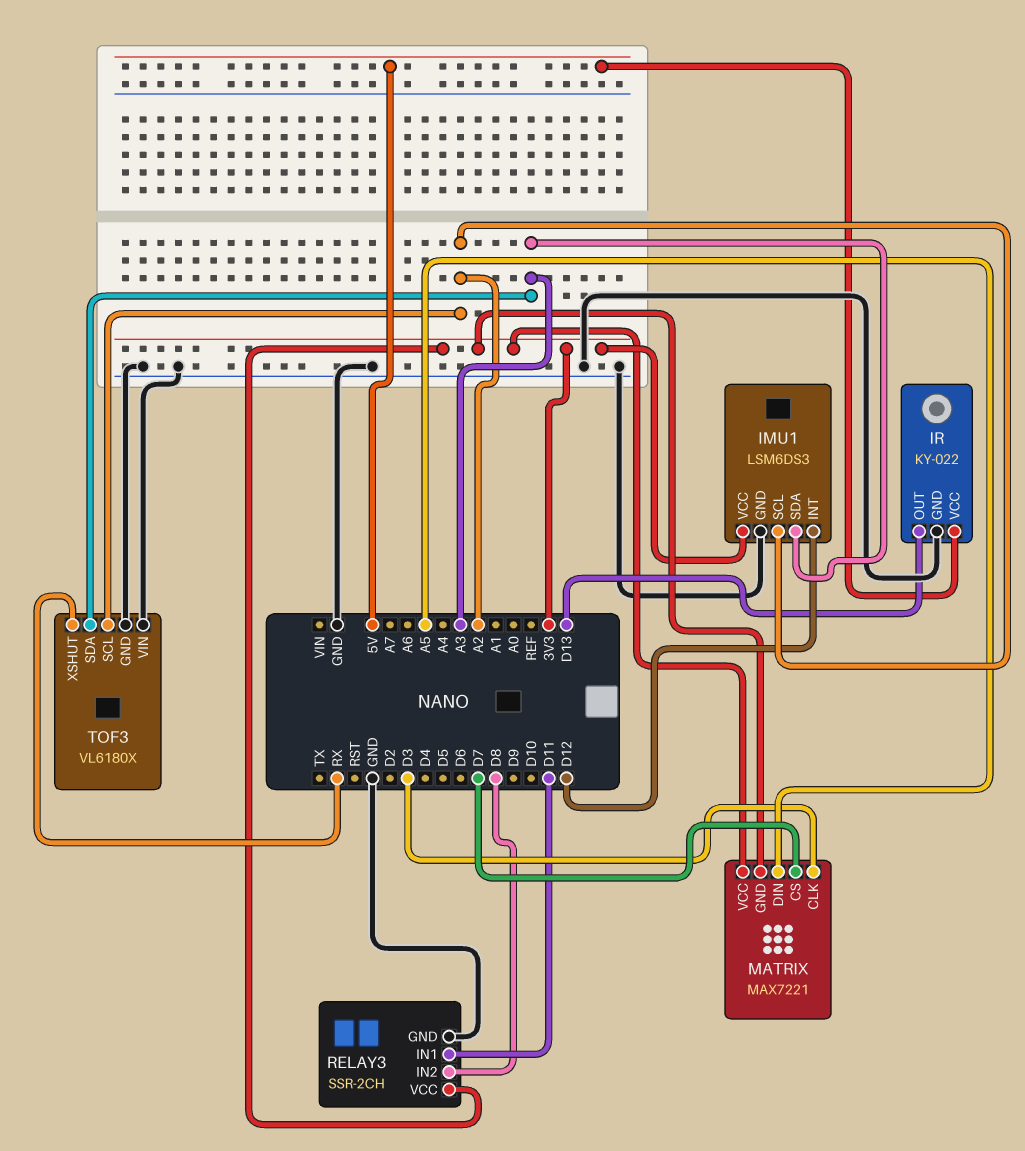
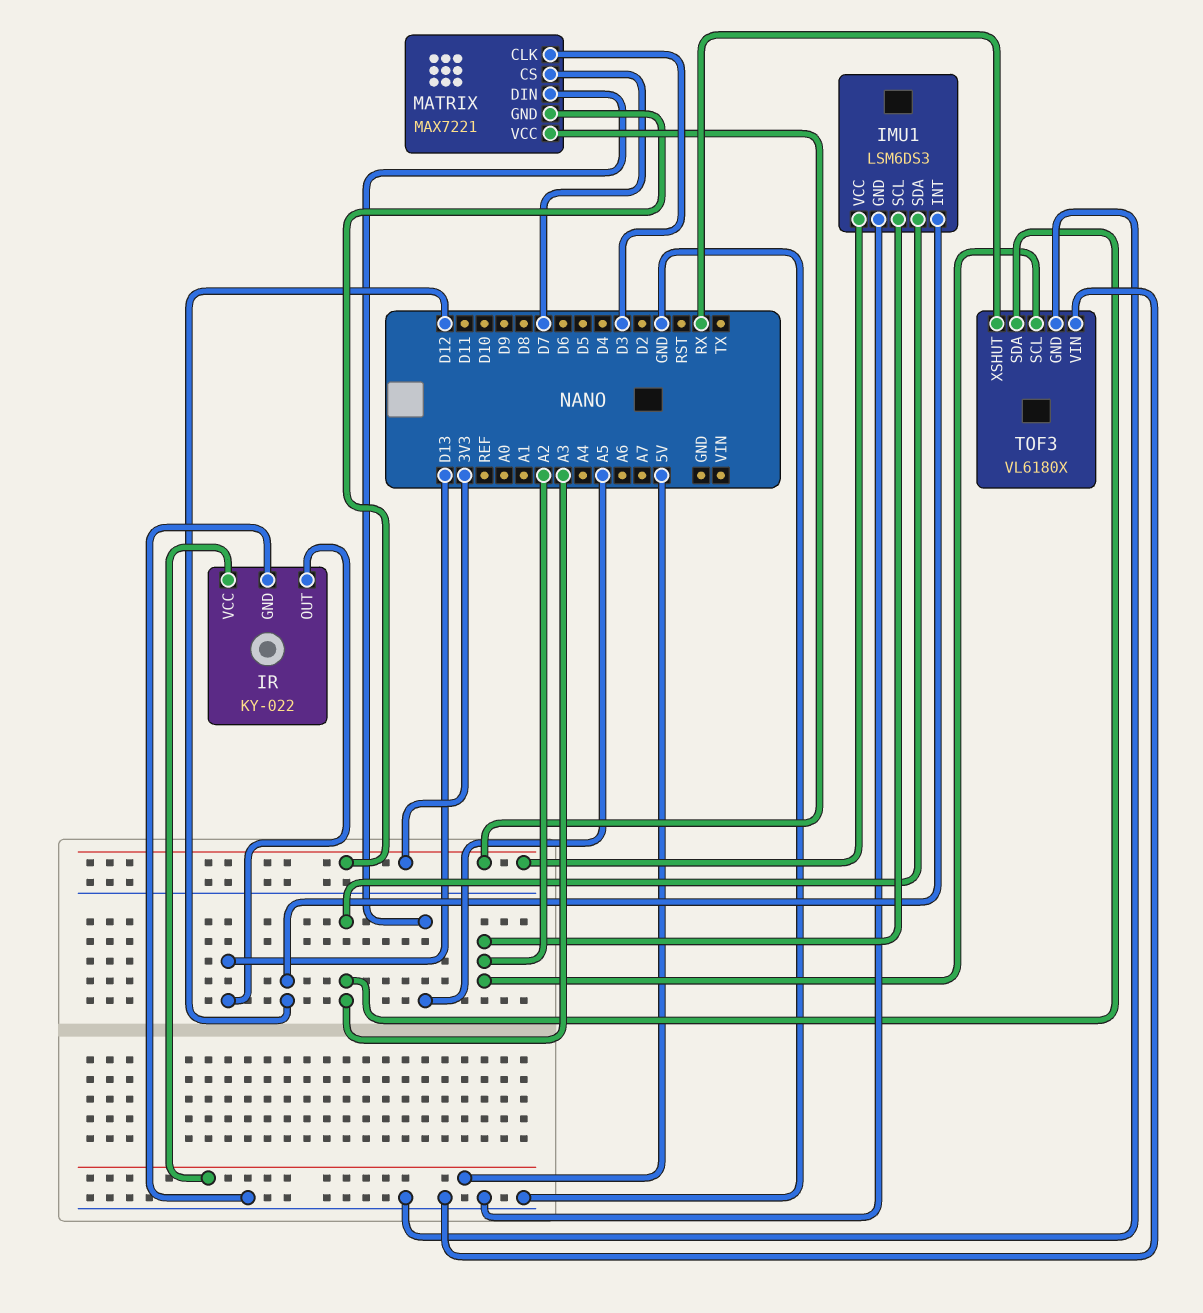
RELAY3: SSR-2CH -> none
RELAY3 pin GND: GND -> none
RELAY3 pin IN1: D11 -> none
RELAY3 pin IN2: D8 -> none
RELAY3 pin VCC: 3V3 -> none

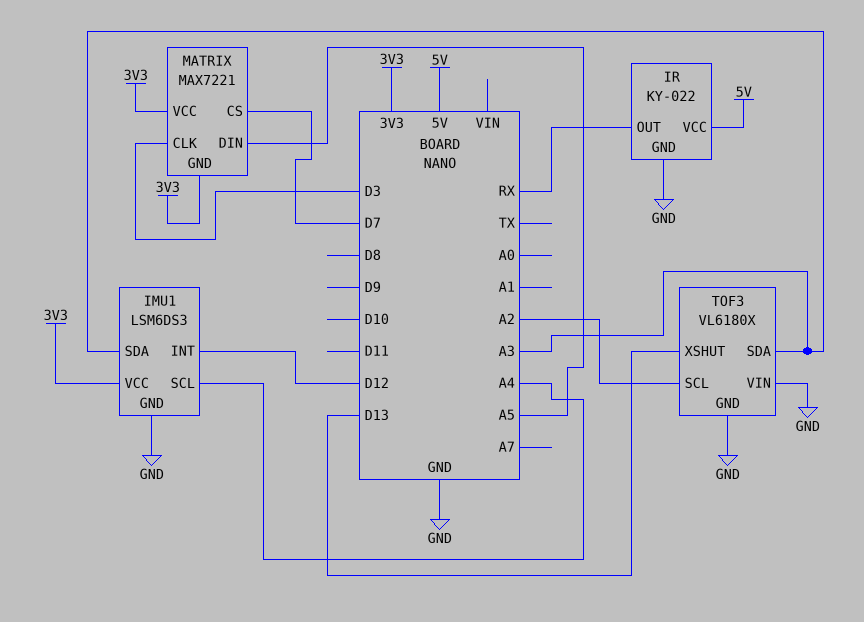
IMU1 pin SCL: A2 -> A4
IR pin OUT: D13 -> RX
TOF3 pin XSHUT: RX -> D13

